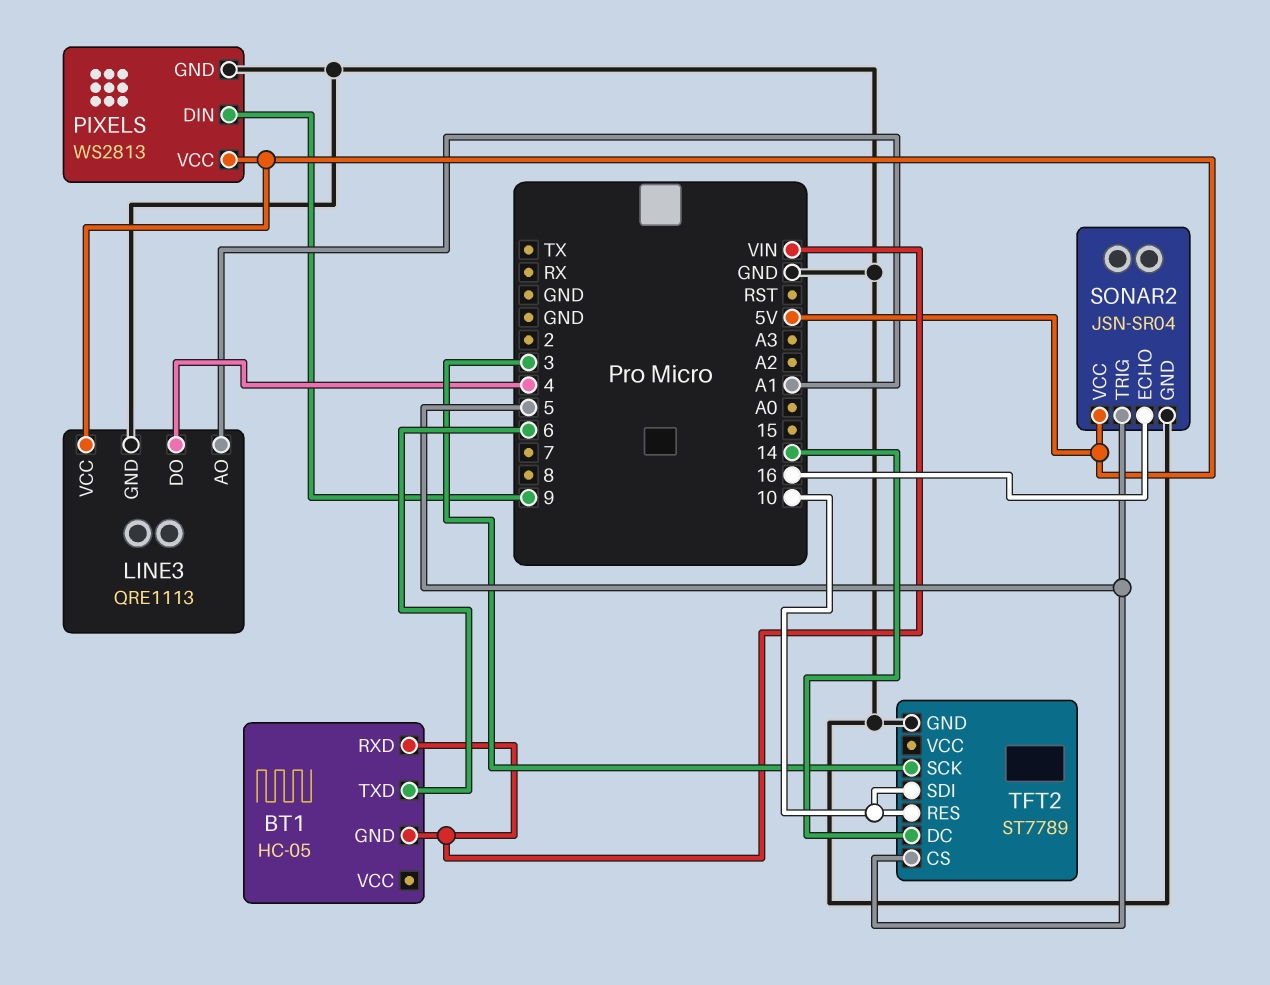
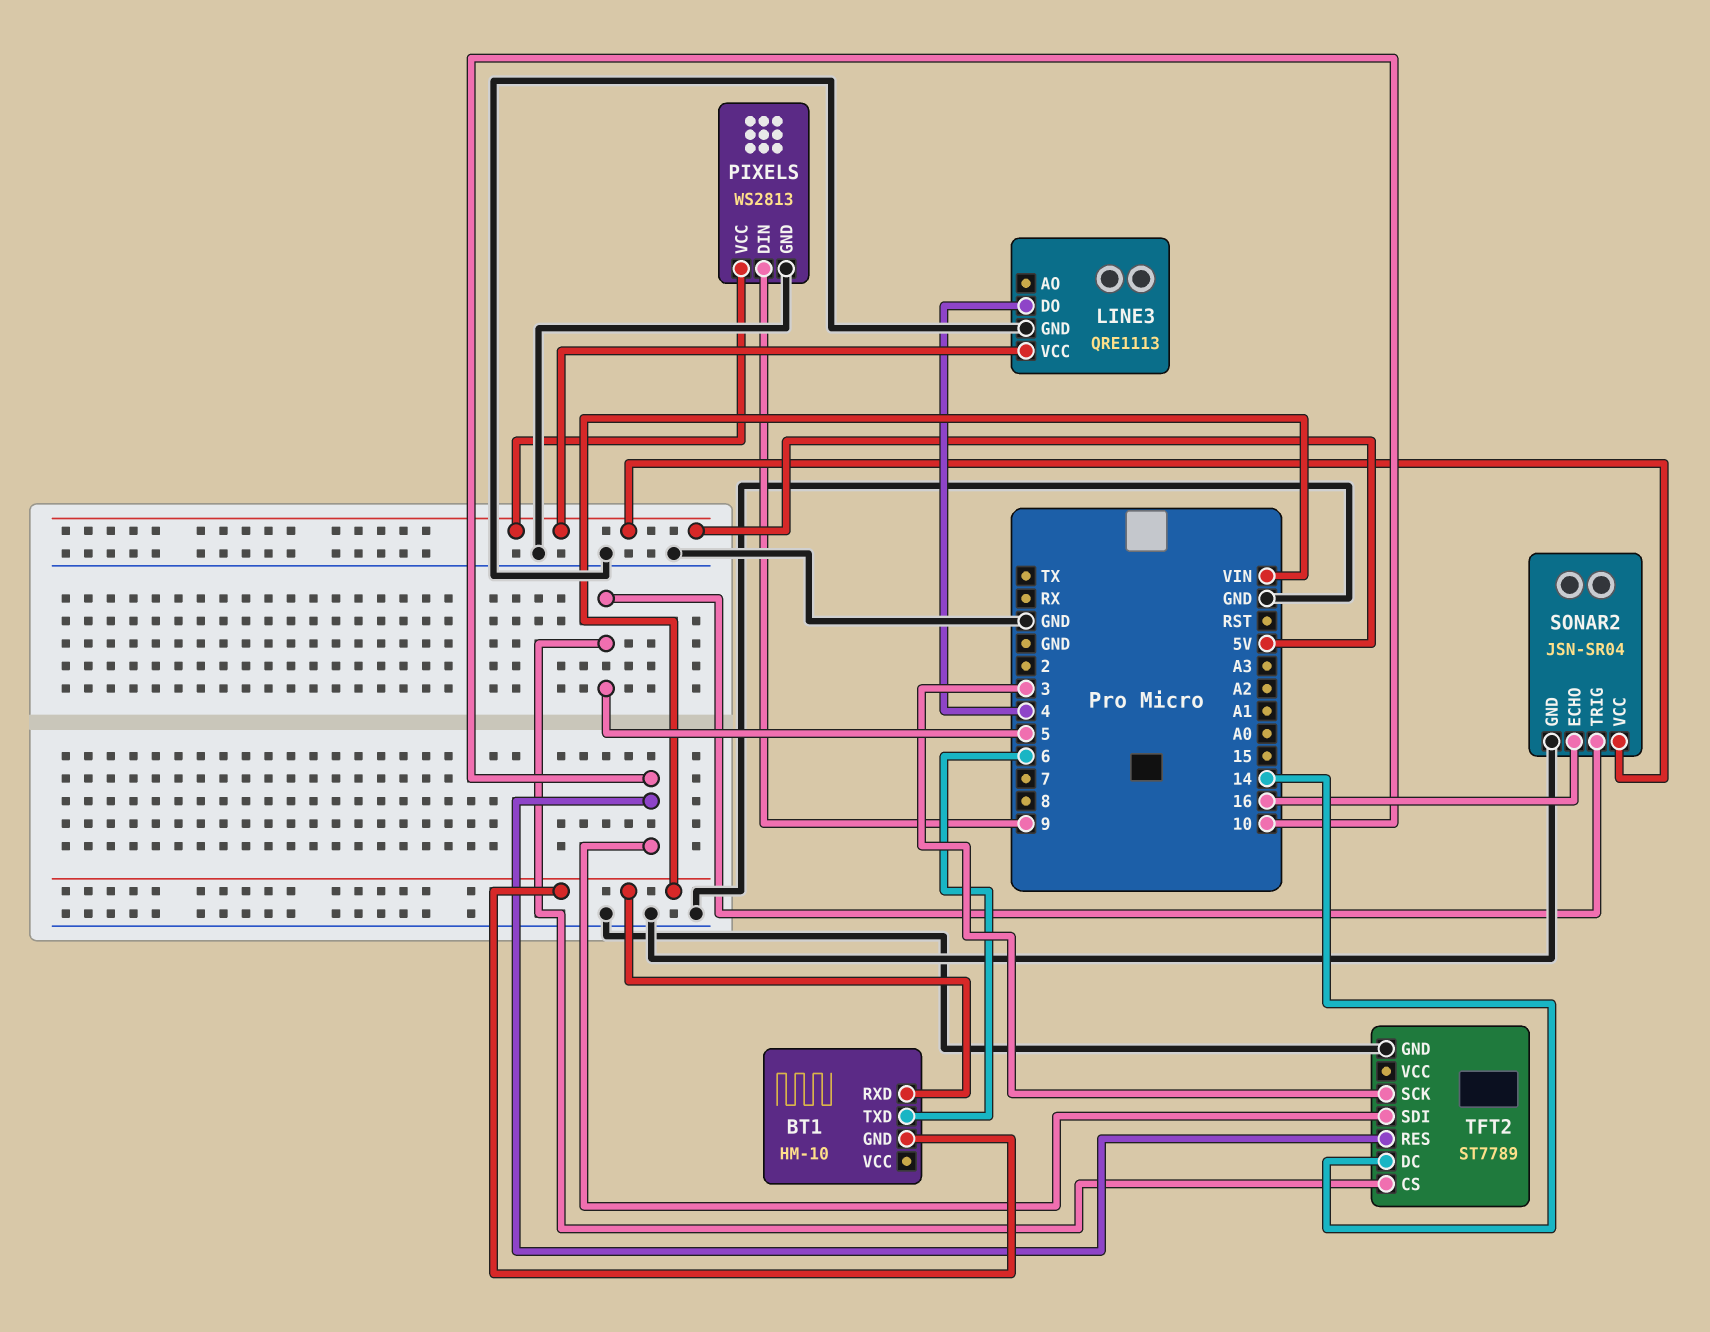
BT1: HC-05 -> HM-10
LINE3 pin AO: A1 -> none

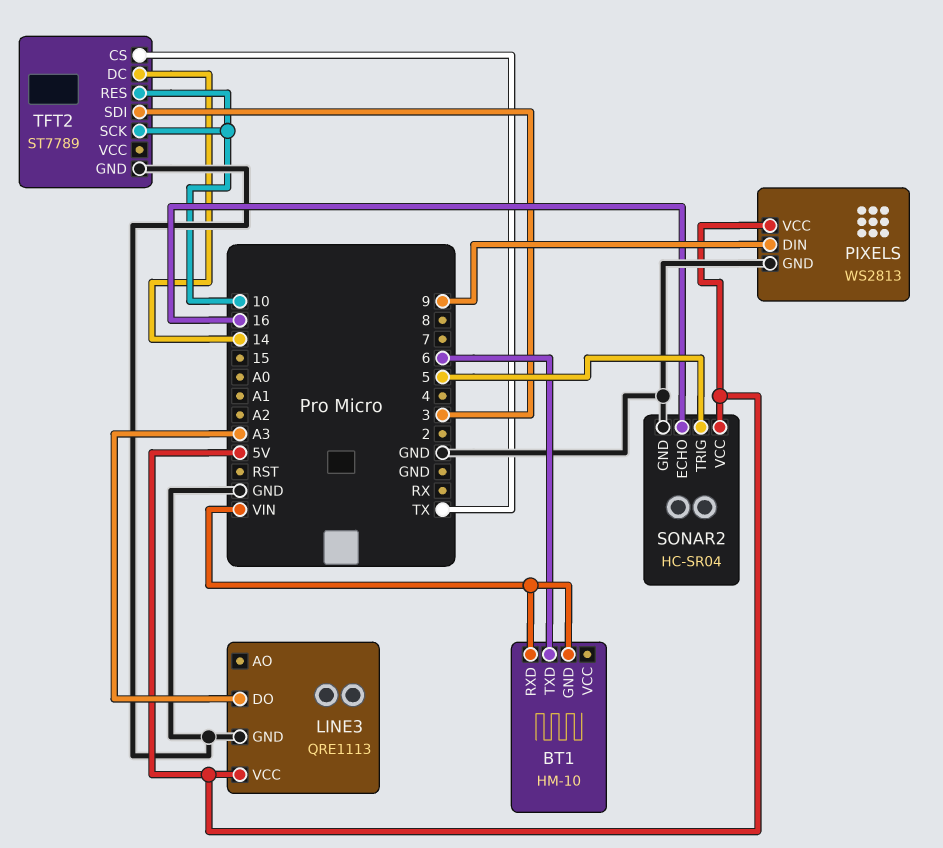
LINE3 pin DO: 4 -> A3
SONAR2: JSN-SR04 -> HC-SR04
TFT2 pin CS: 5 -> TX
TFT2 pin SCK: 3 -> 10
TFT2 pin SDI: 10 -> 3

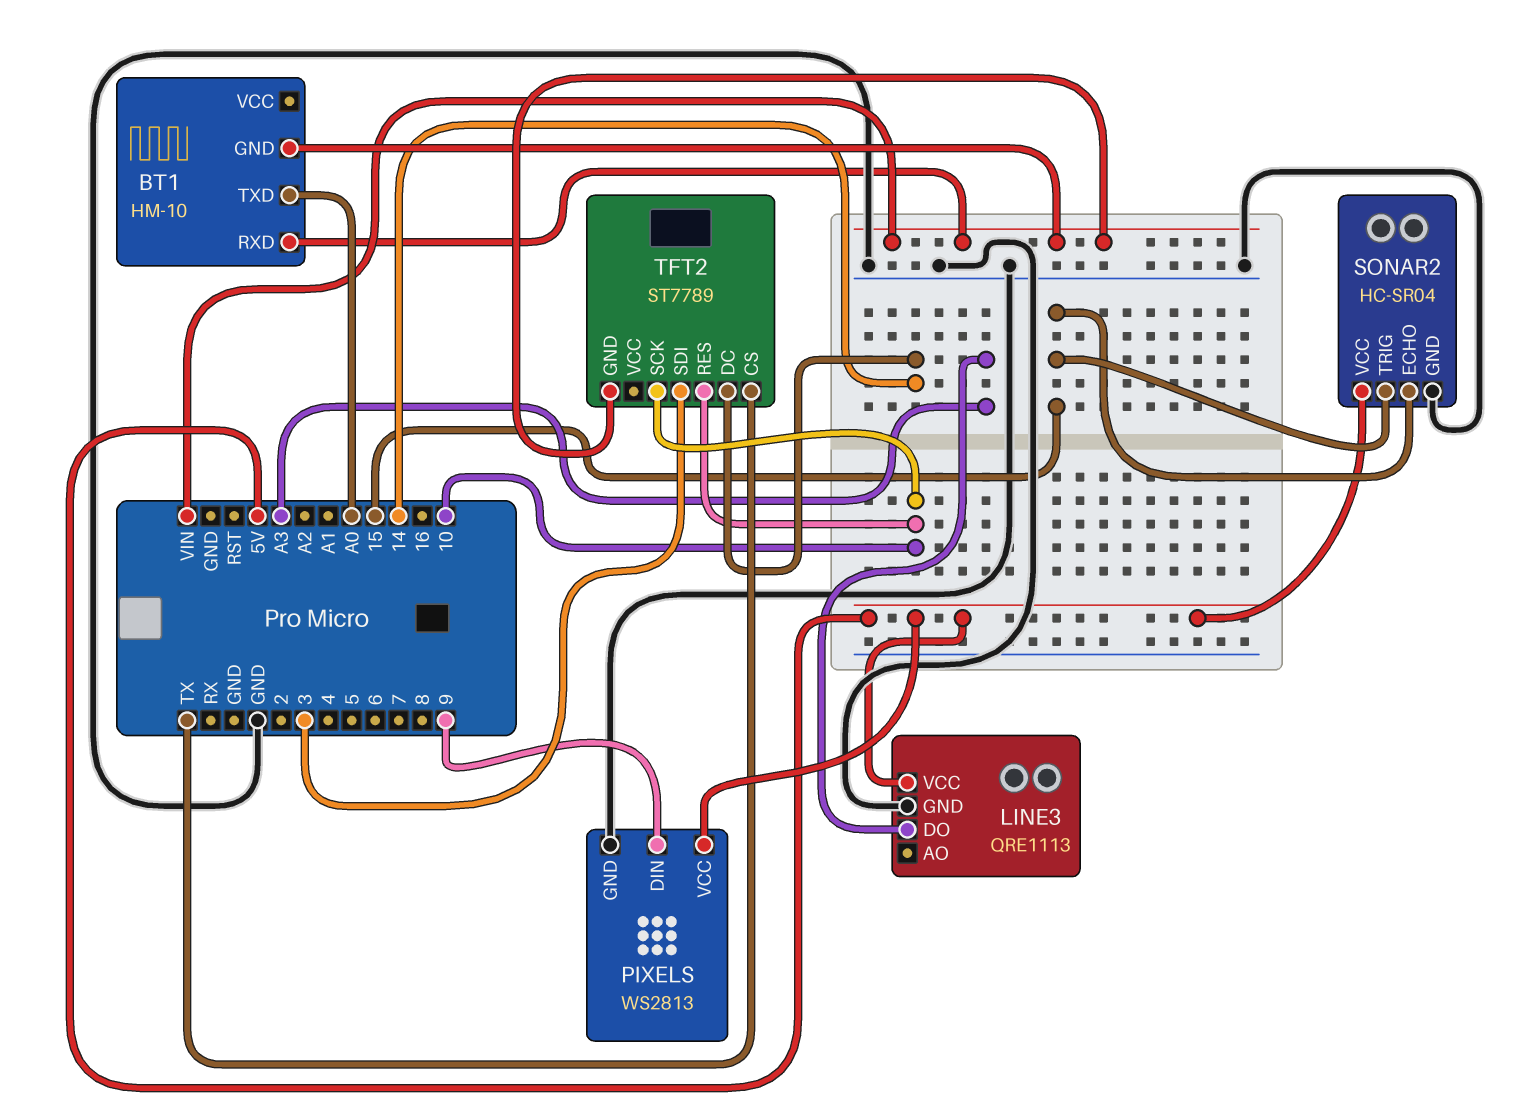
BT1 pin TXD: 6 -> A0
SONAR2 pin ECHO: 16 -> 15
SONAR2 pin TRIG: 5 -> 15
TFT2 pin GND: GND -> VIN

